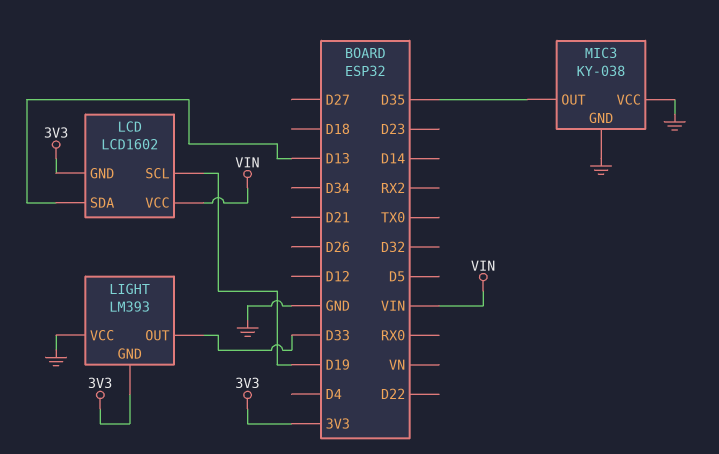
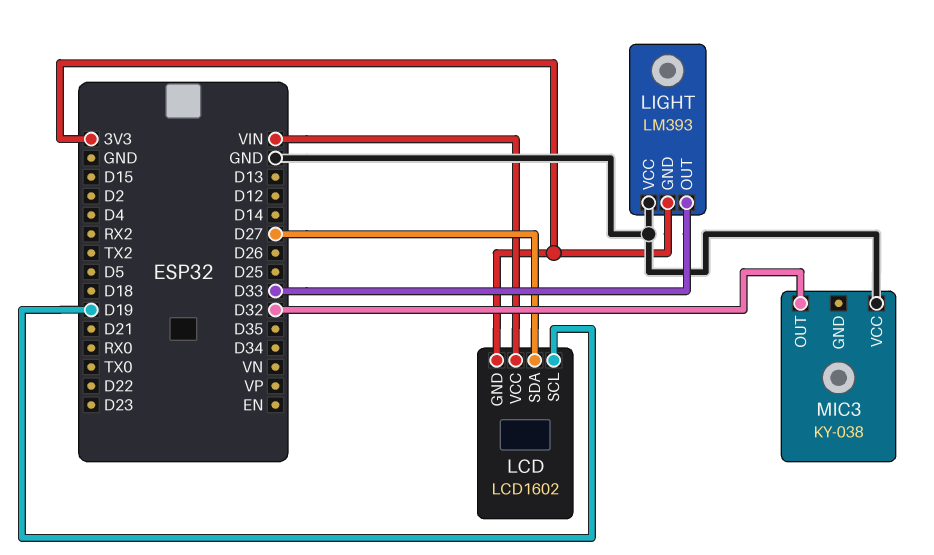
LCD pin SDA: D13 -> D27
MIC3 pin GND: GND -> none
MIC3 pin OUT: D35 -> D32

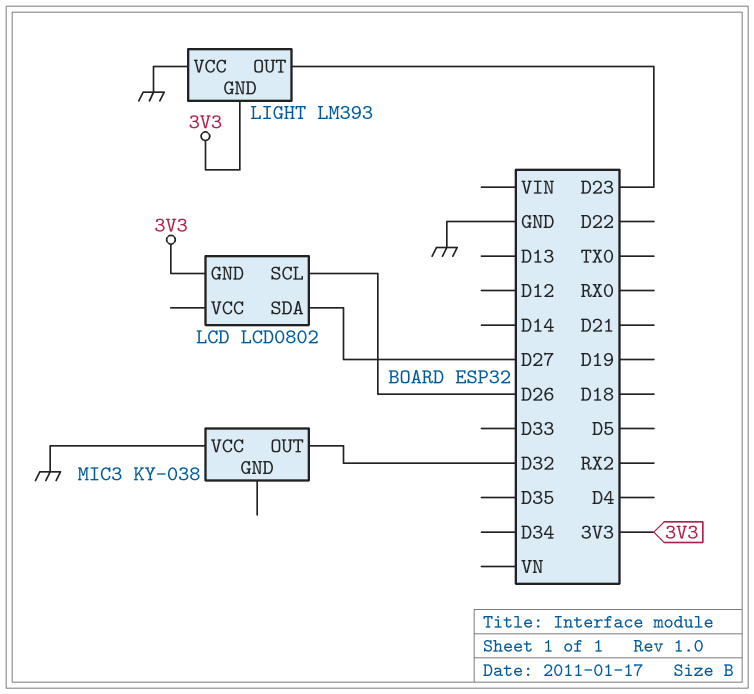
LCD: LCD1602 -> LCD0802
LCD pin SCL: D19 -> D26
LCD pin VCC: VIN -> none
LIGHT pin OUT: D33 -> D23

